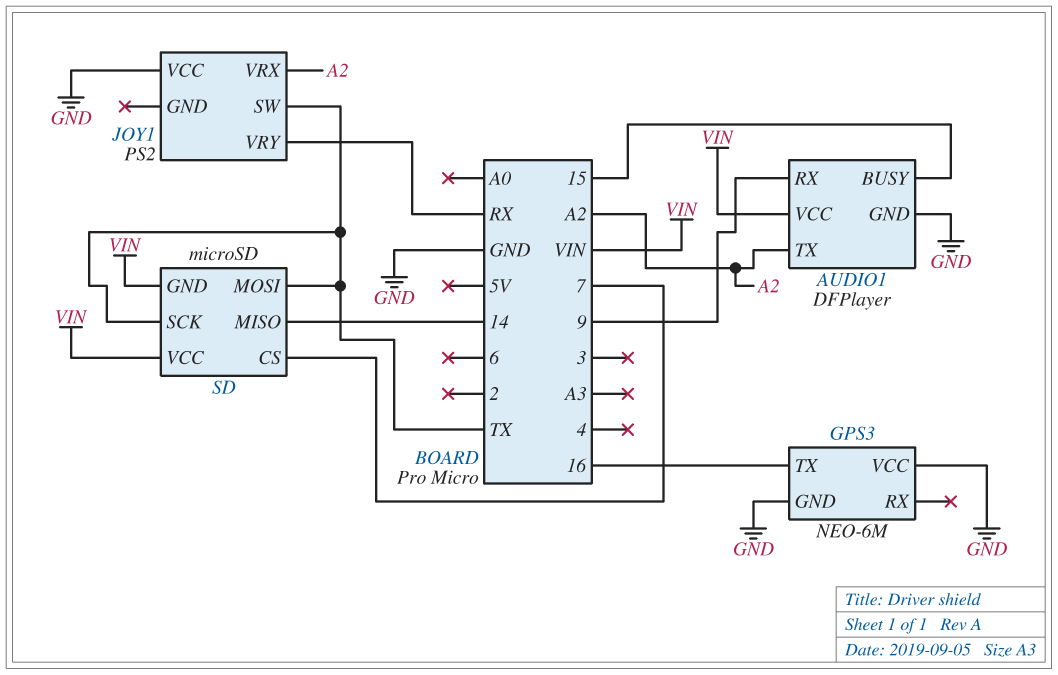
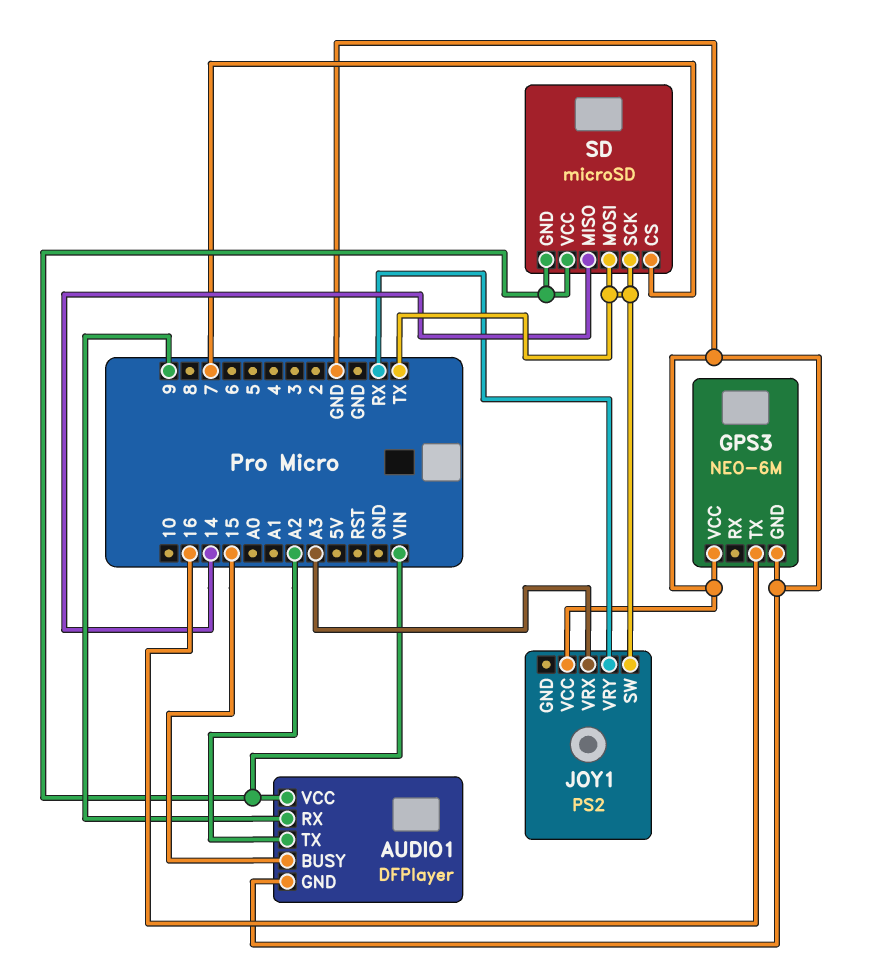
JOY1 pin VRX: A2 -> A3

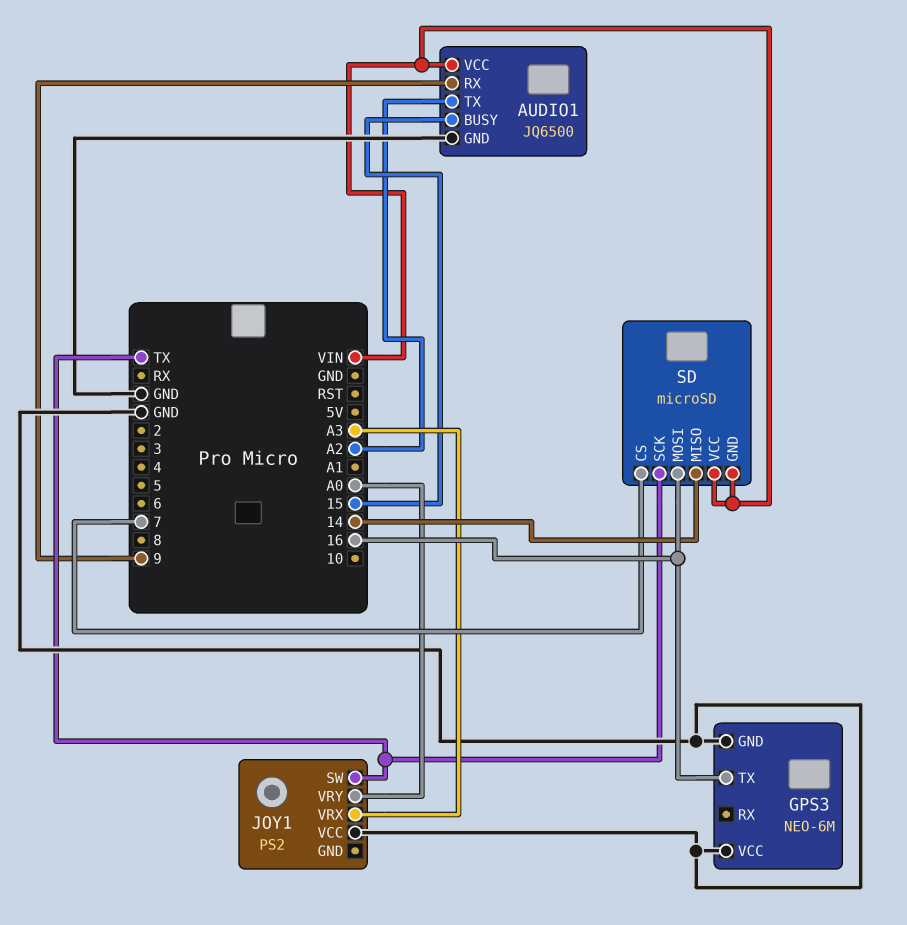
AUDIO1: DFPlayer -> JQ6500
JOY1 pin VRY: RX -> A0
SD pin MOSI: TX -> 16

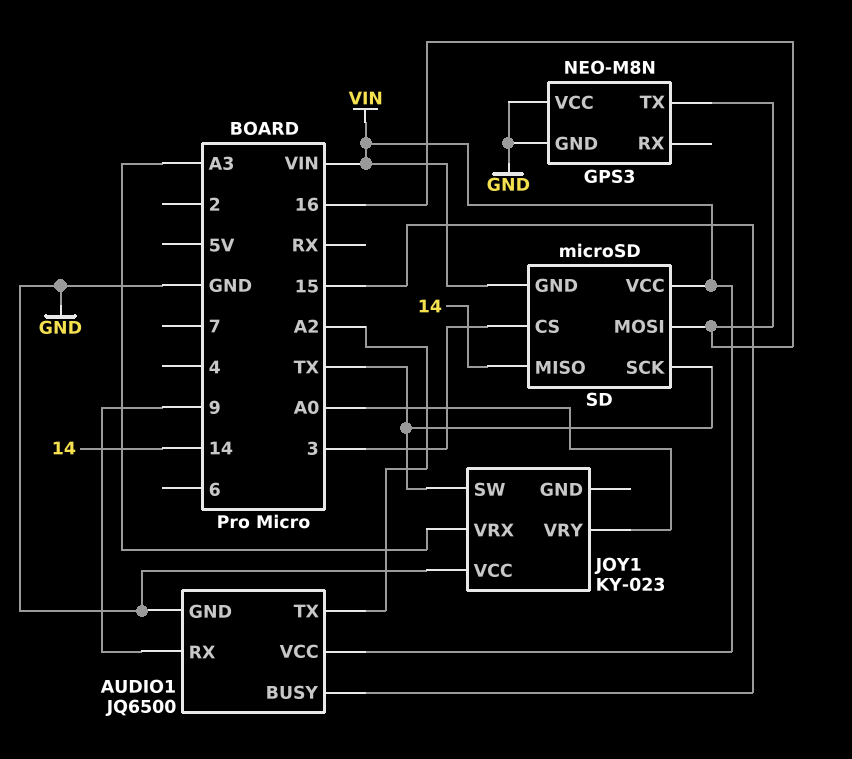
GPS3: NEO-6M -> NEO-M8N
JOY1: PS2 -> KY-023
SD pin CS: 7 -> 3

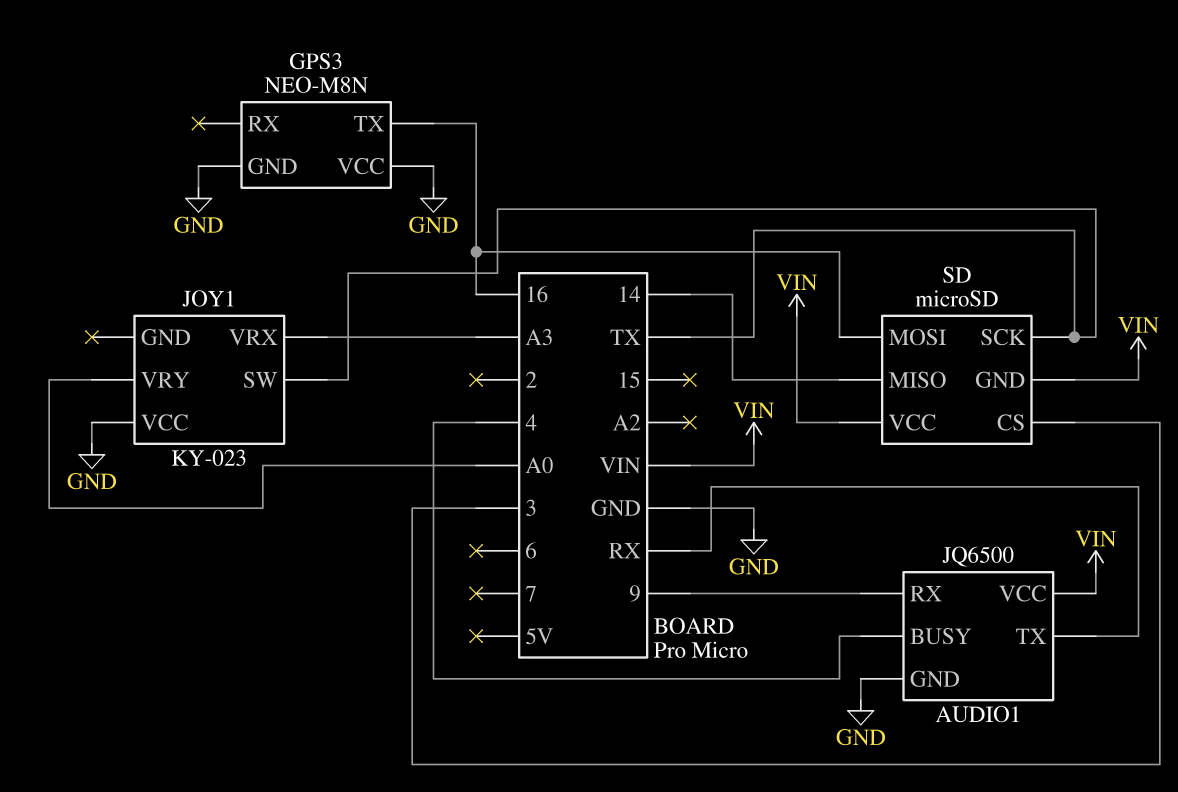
AUDIO1 pin BUSY: 15 -> 4
AUDIO1 pin TX: A2 -> RX

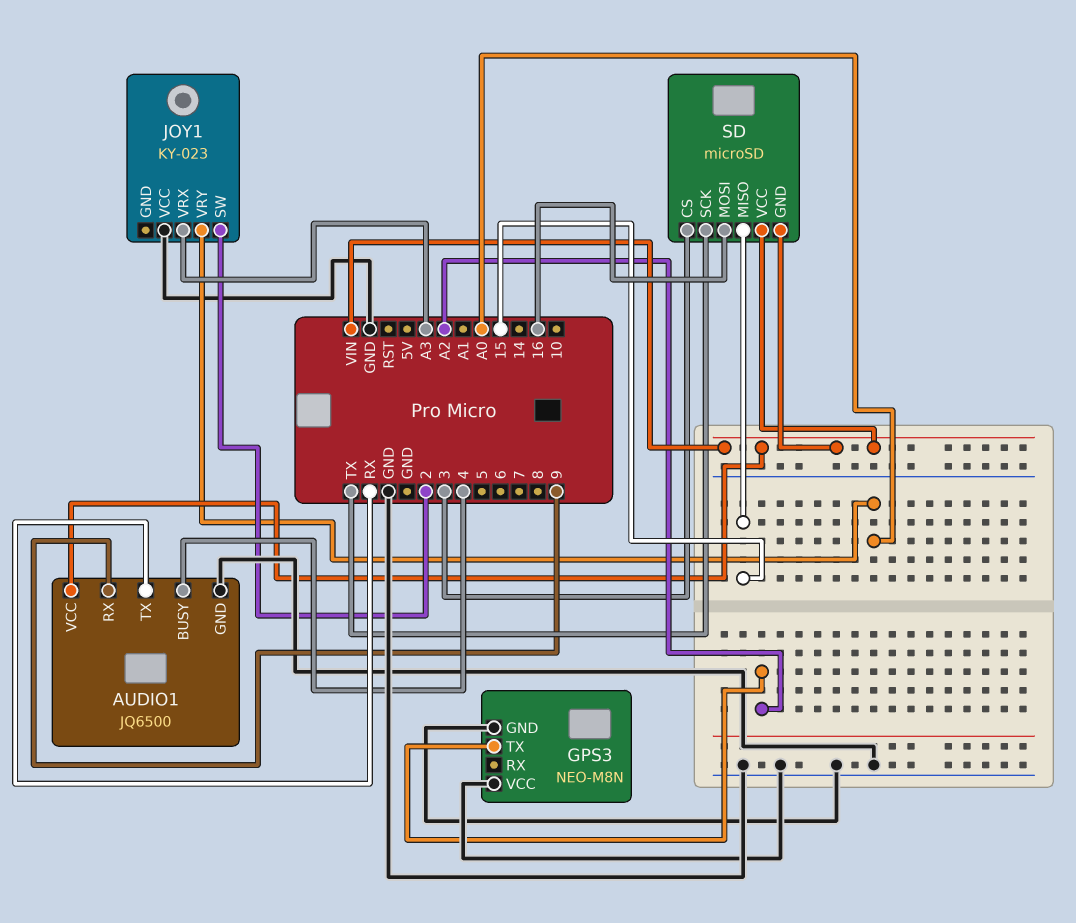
GPS3 pin TX: 16 -> A2
JOY1 pin SW: TX -> 2
SD pin MISO: 14 -> 15

